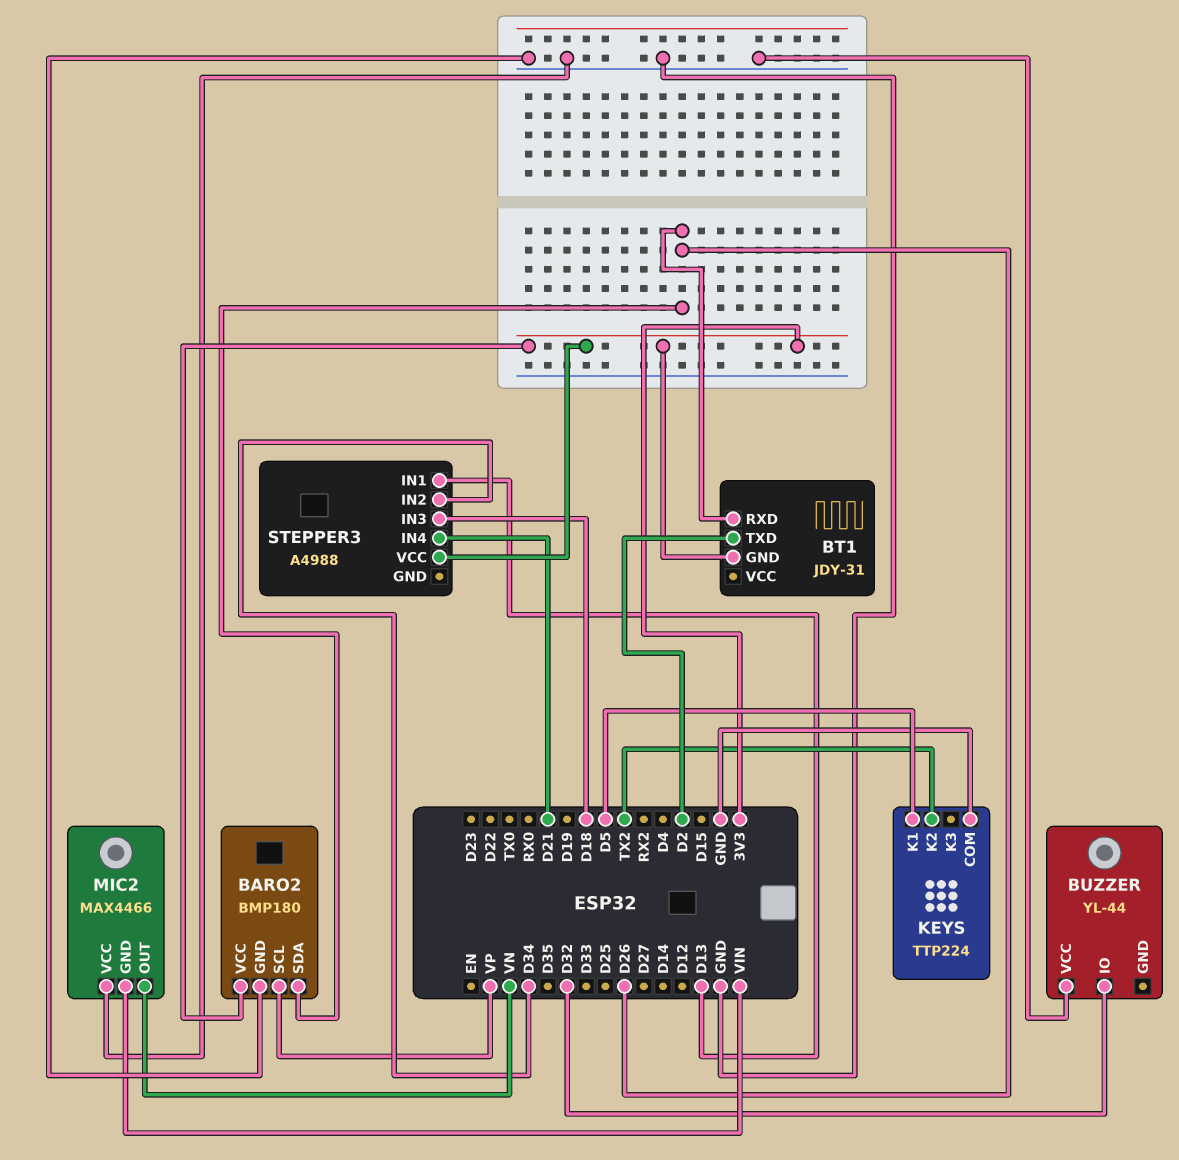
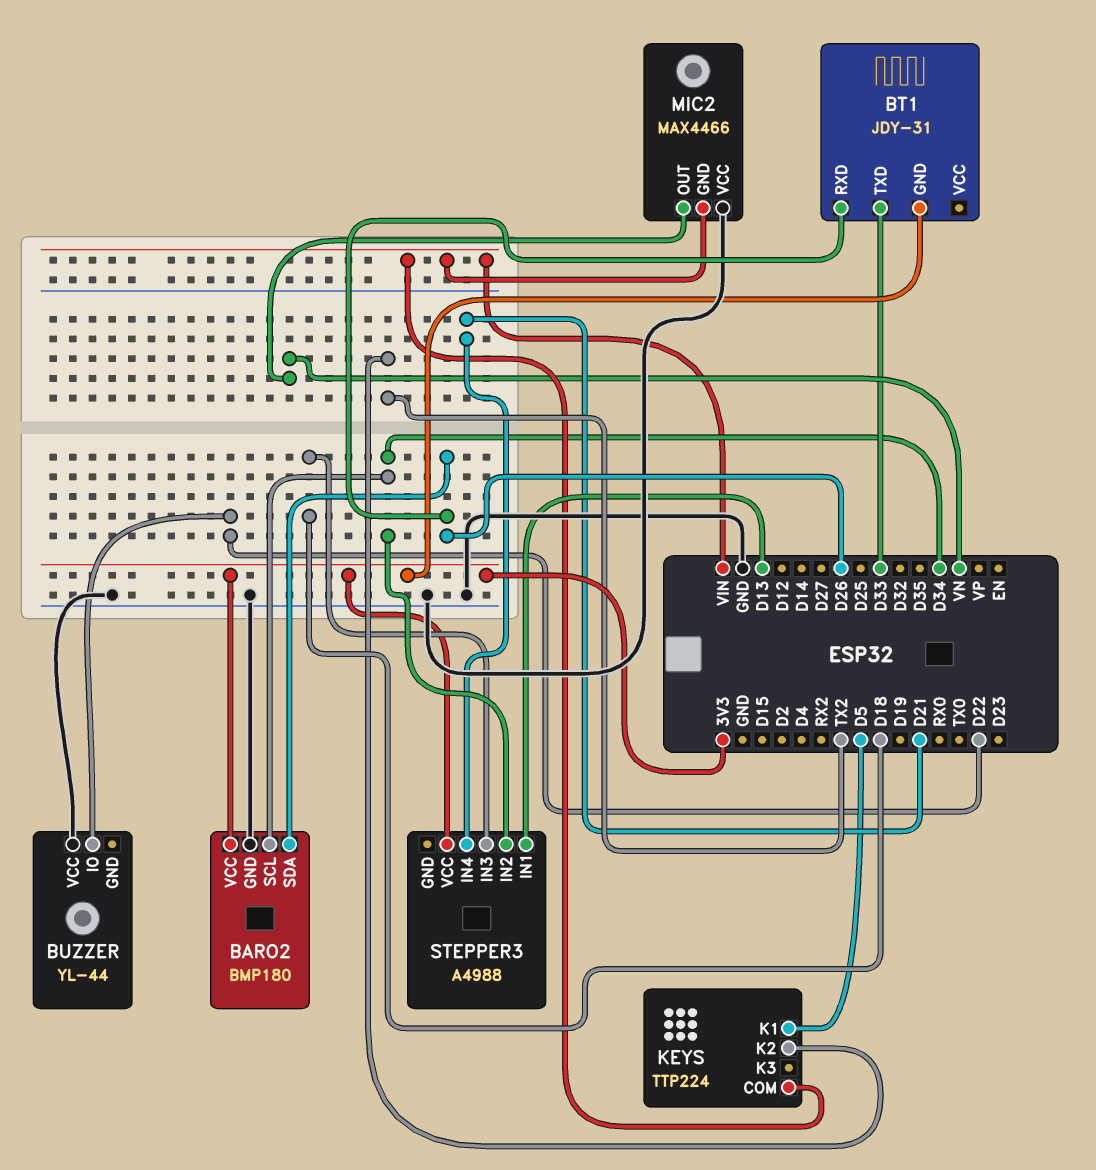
BARO2 pin SCL: VP -> D34
BT1 pin TXD: D2 -> D33
BUZZER pin IO: D32 -> D22
KEYS pin COM: GND -> VIN

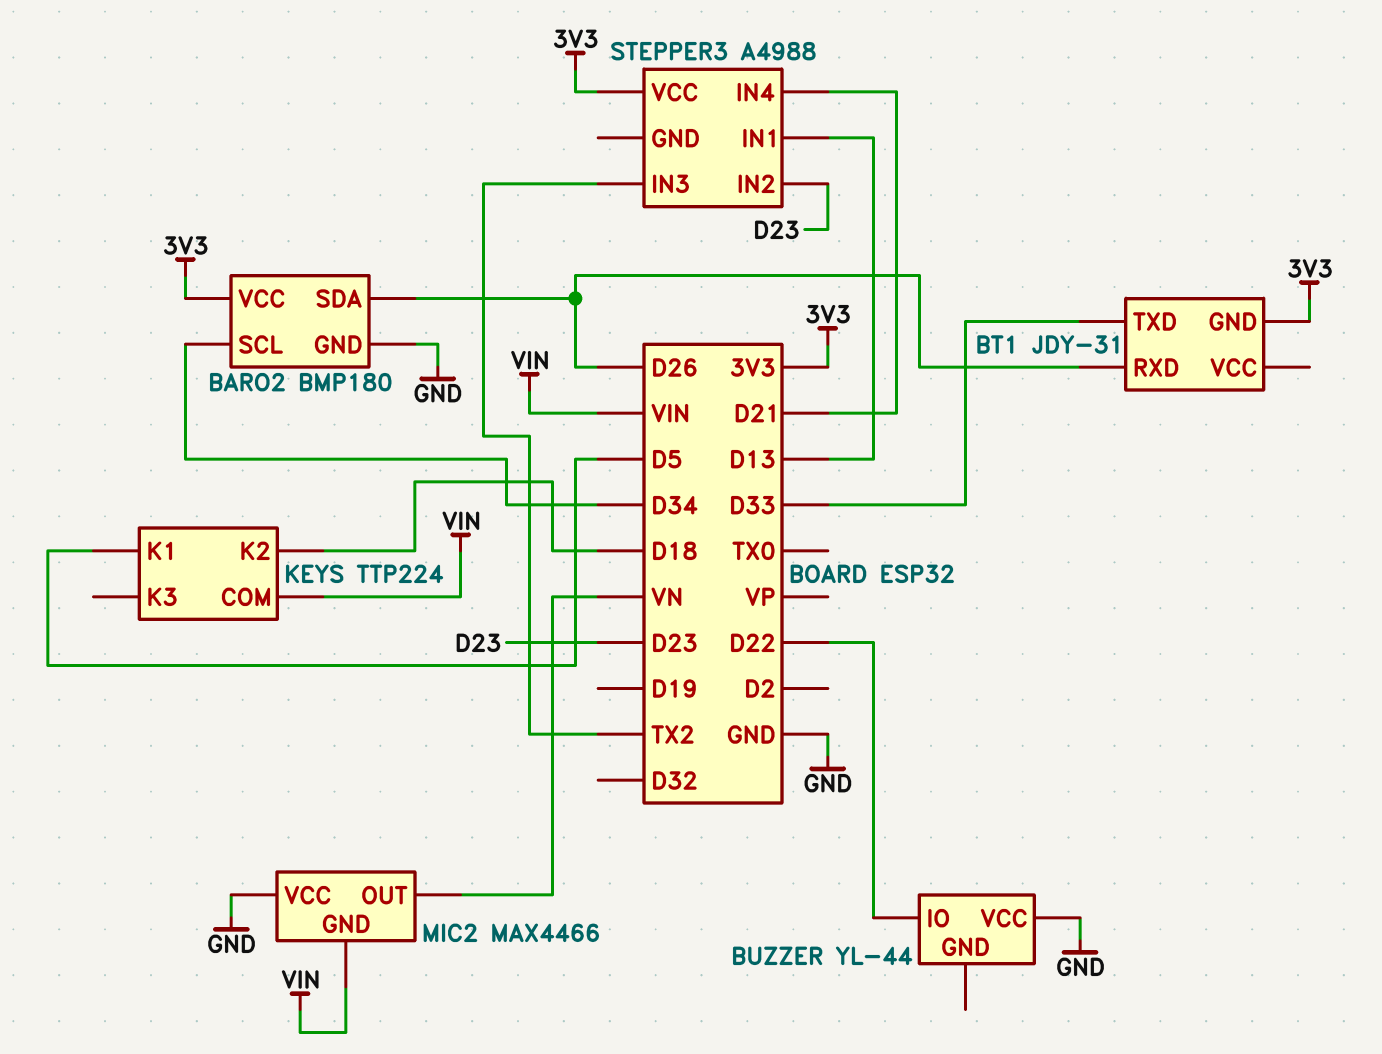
KEYS pin K2: TX2 -> D18
STEPPER3 pin IN2: D34 -> D23
STEPPER3 pin IN3: D18 -> TX2

